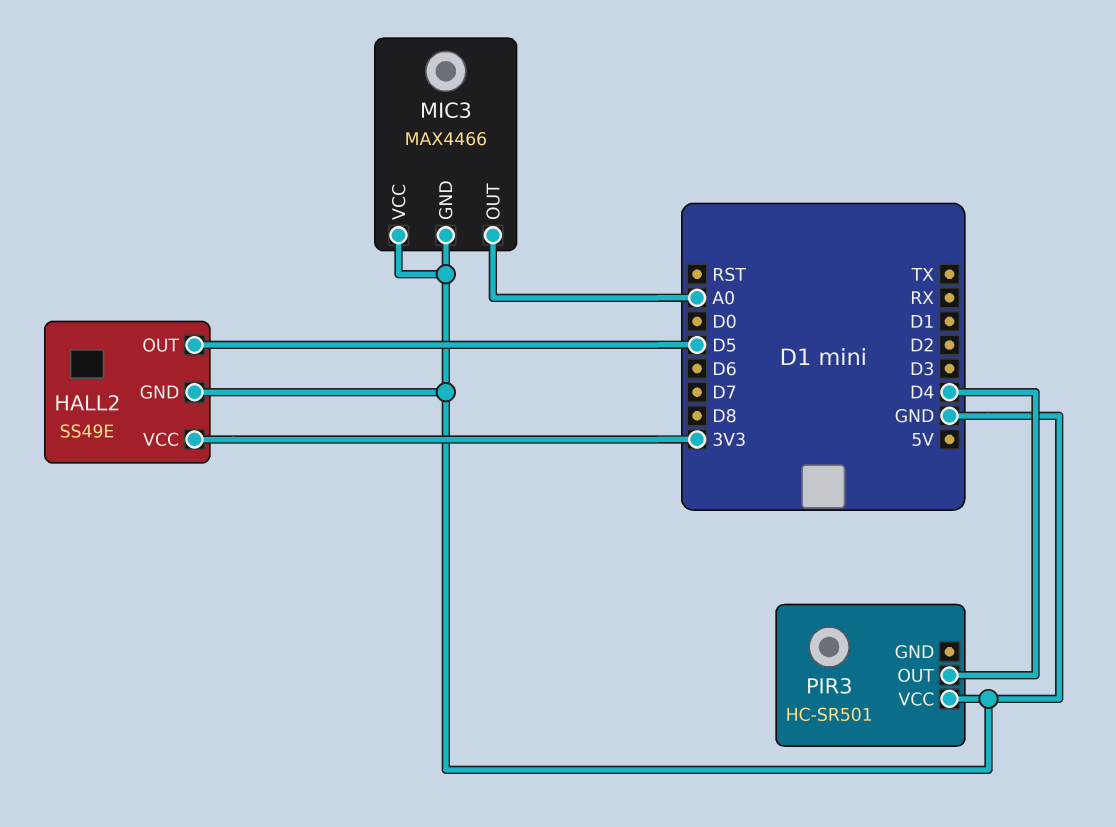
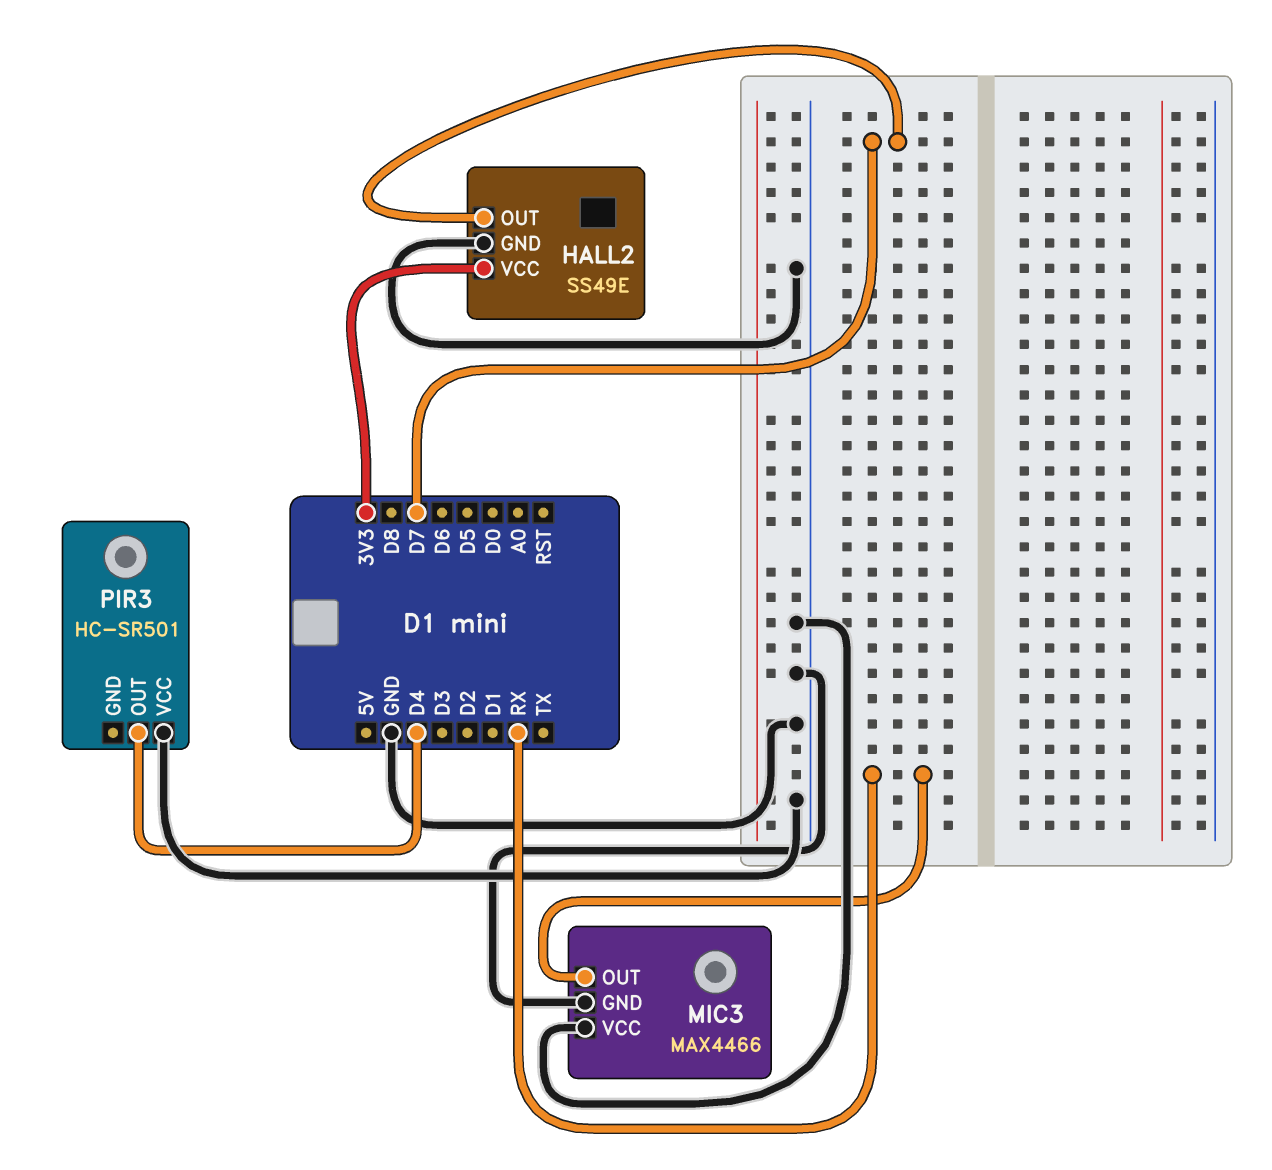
HALL2 pin OUT: D5 -> D7
MIC3 pin OUT: A0 -> RX

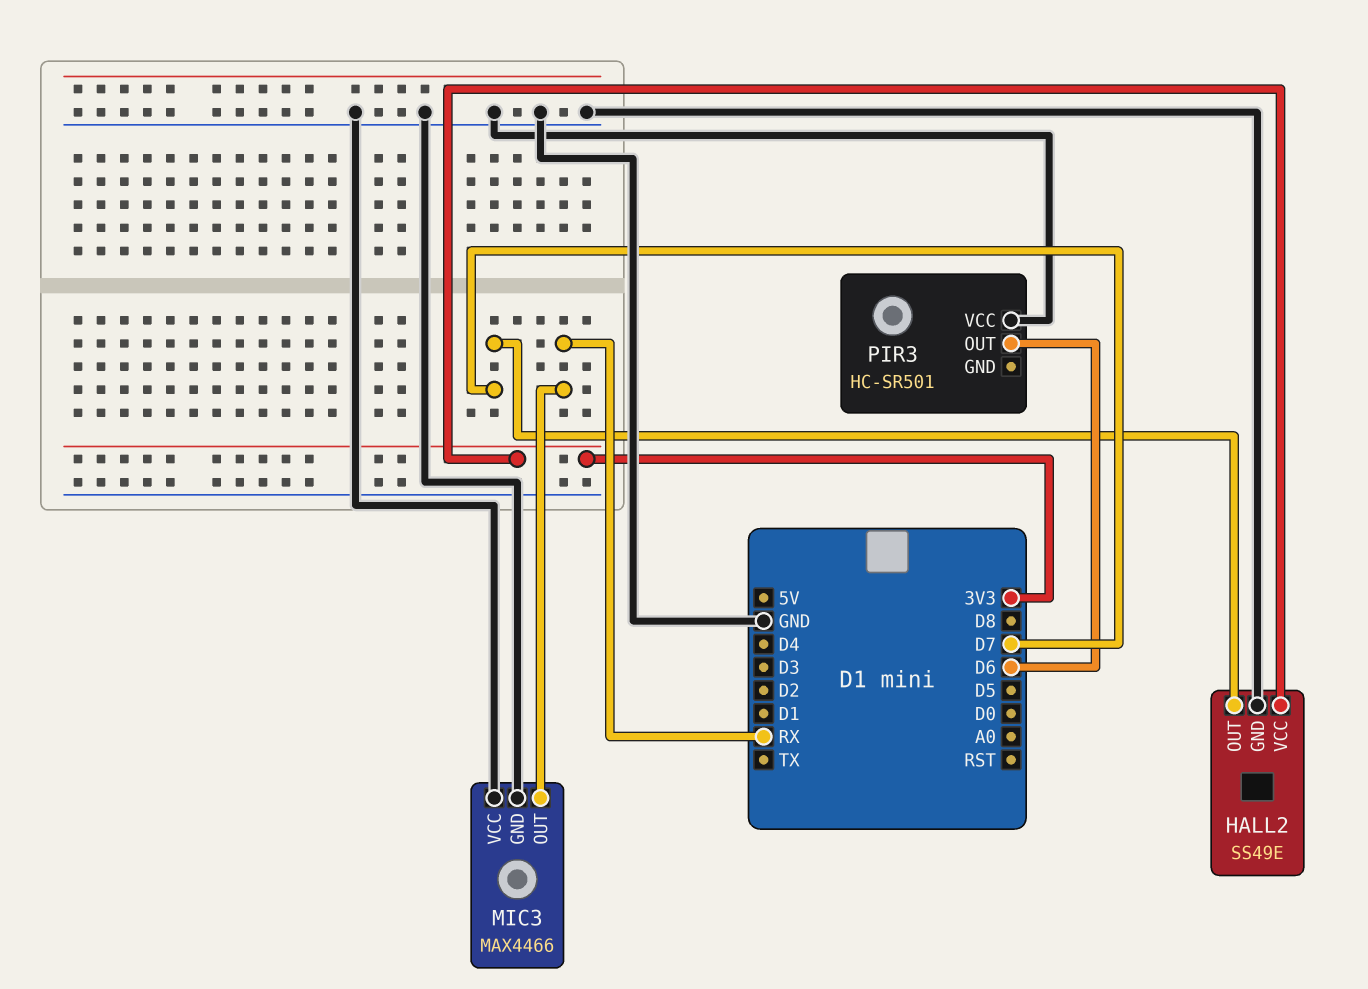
PIR3 pin OUT: D4 -> D6

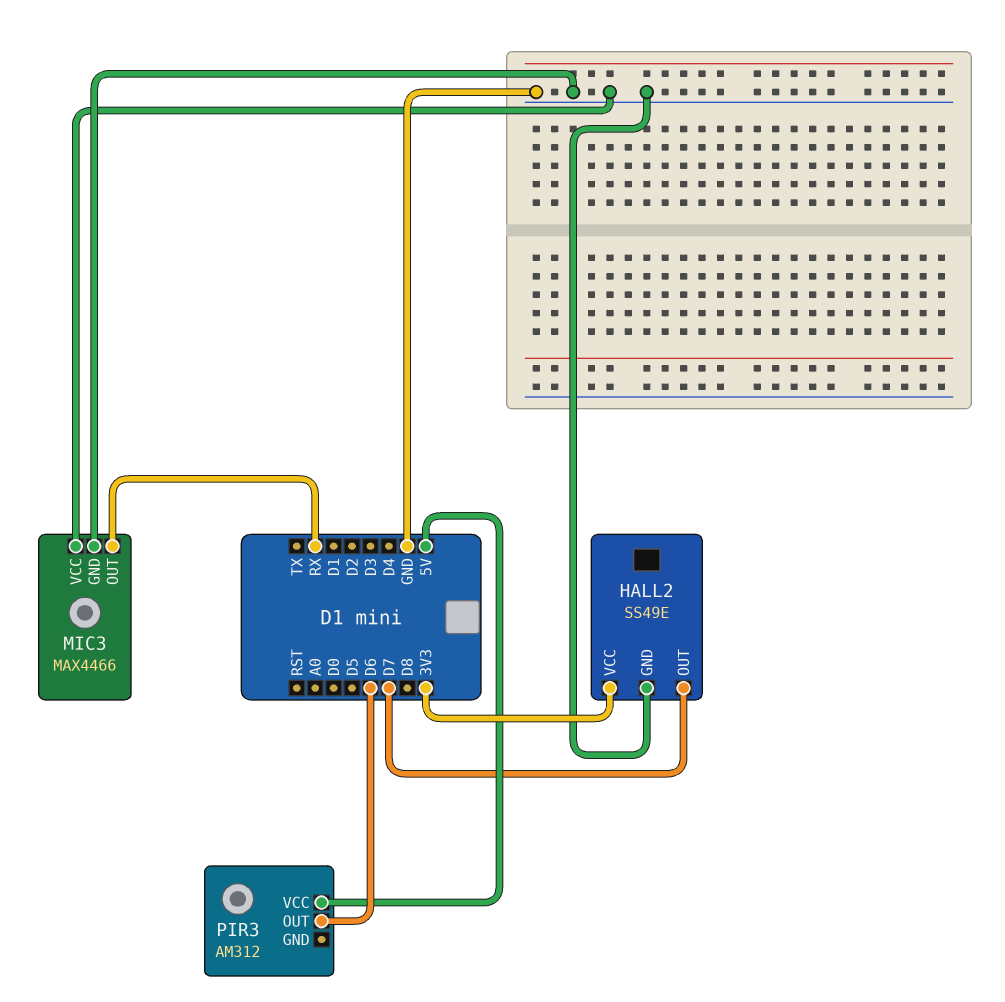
PIR3: HC-SR501 -> AM312
PIR3 pin VCC: GND -> 5V

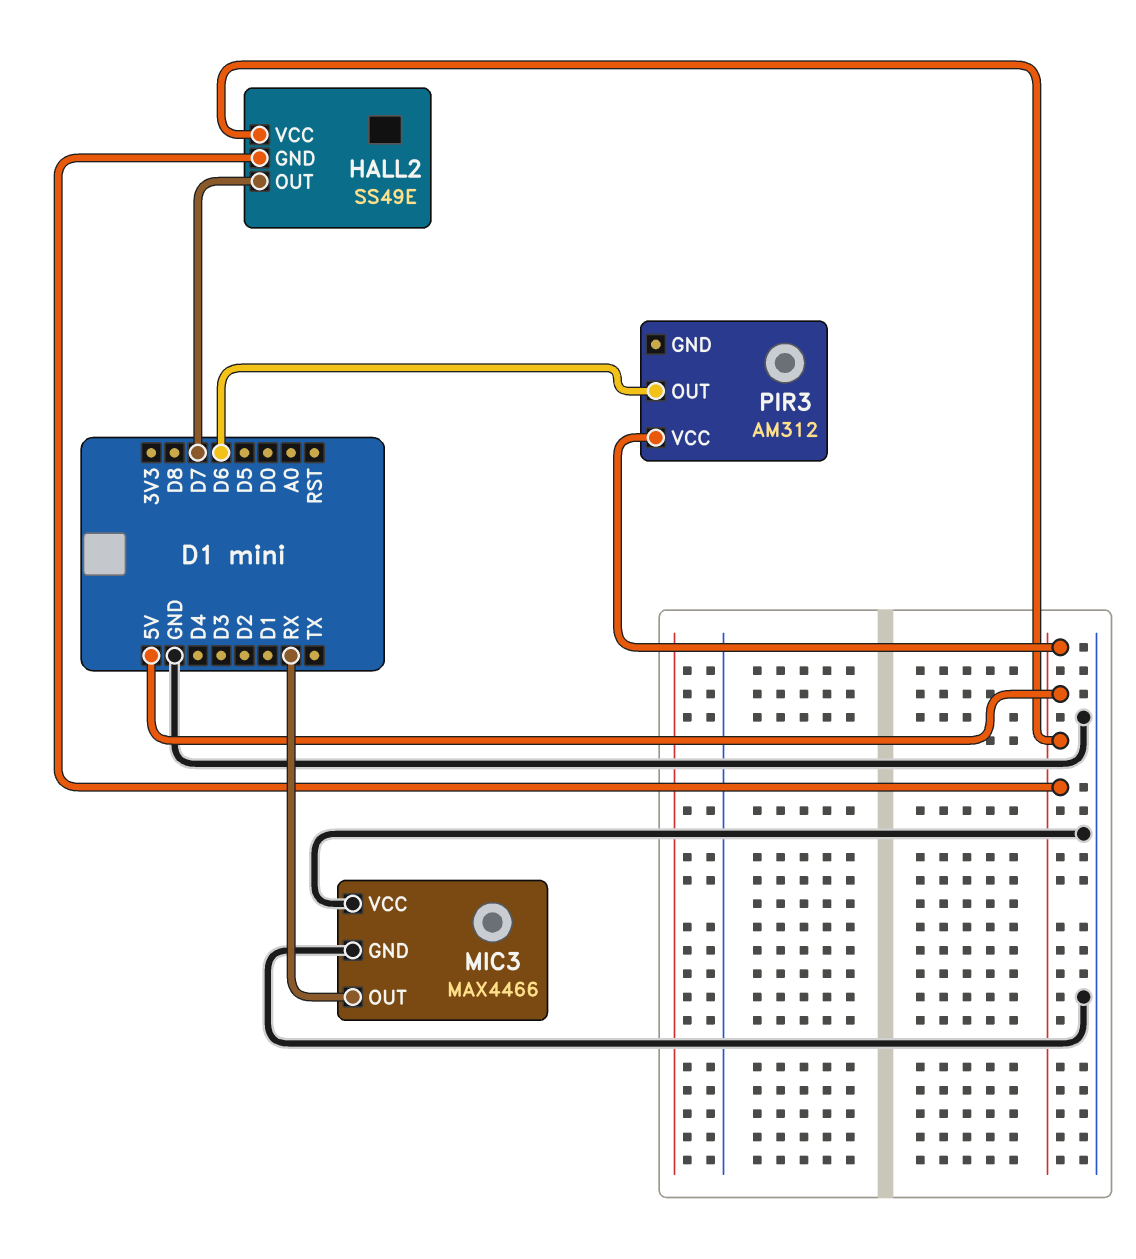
HALL2 pin GND: GND -> 5V
HALL2 pin VCC: 3V3 -> 5V

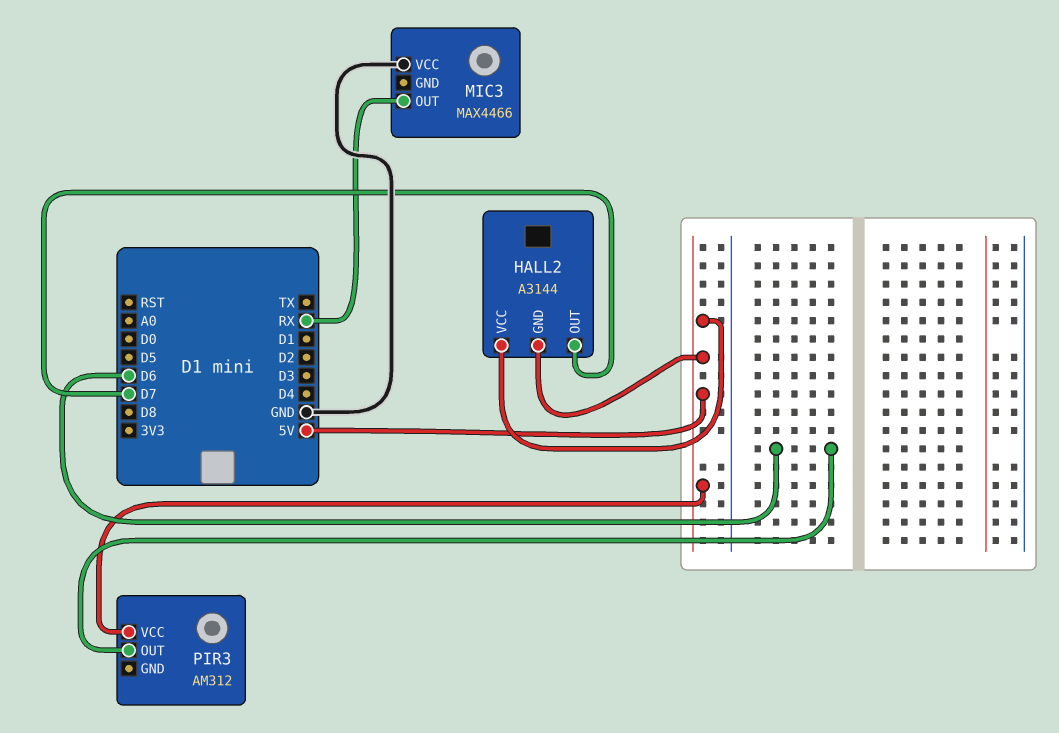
HALL2: SS49E -> A3144
MIC3 pin GND: GND -> none

